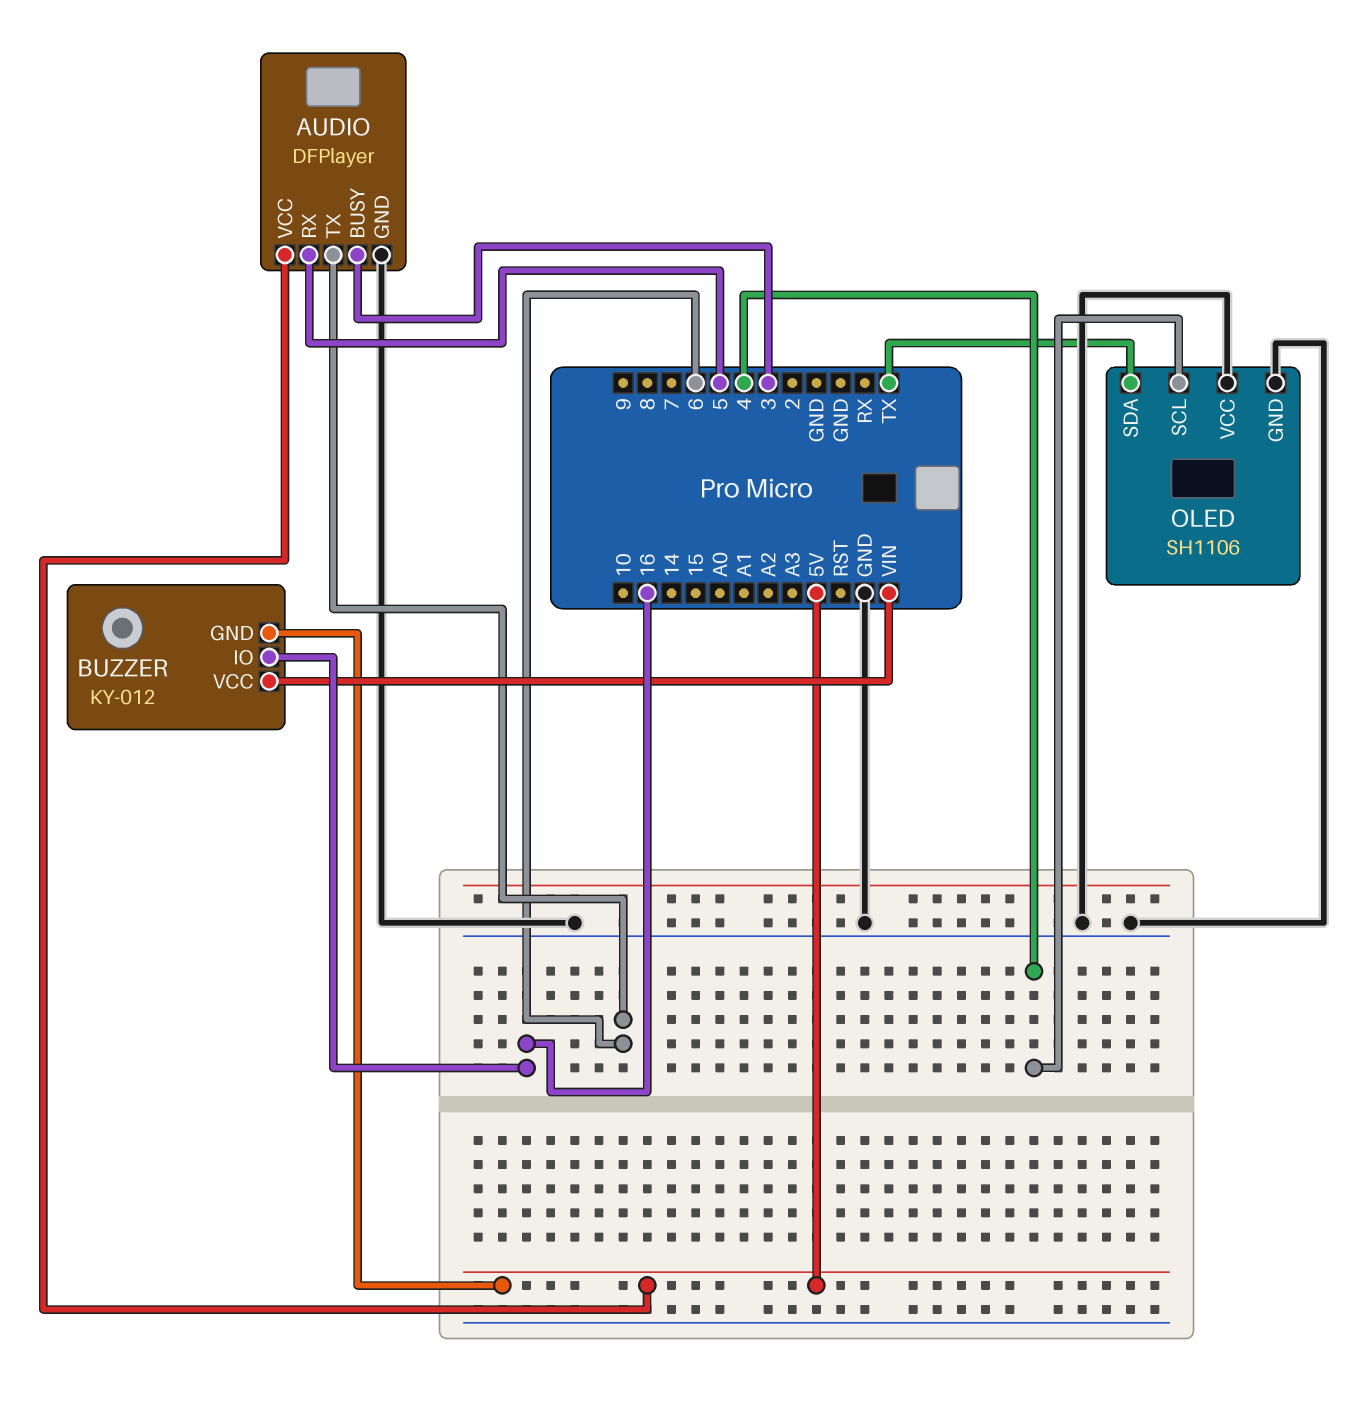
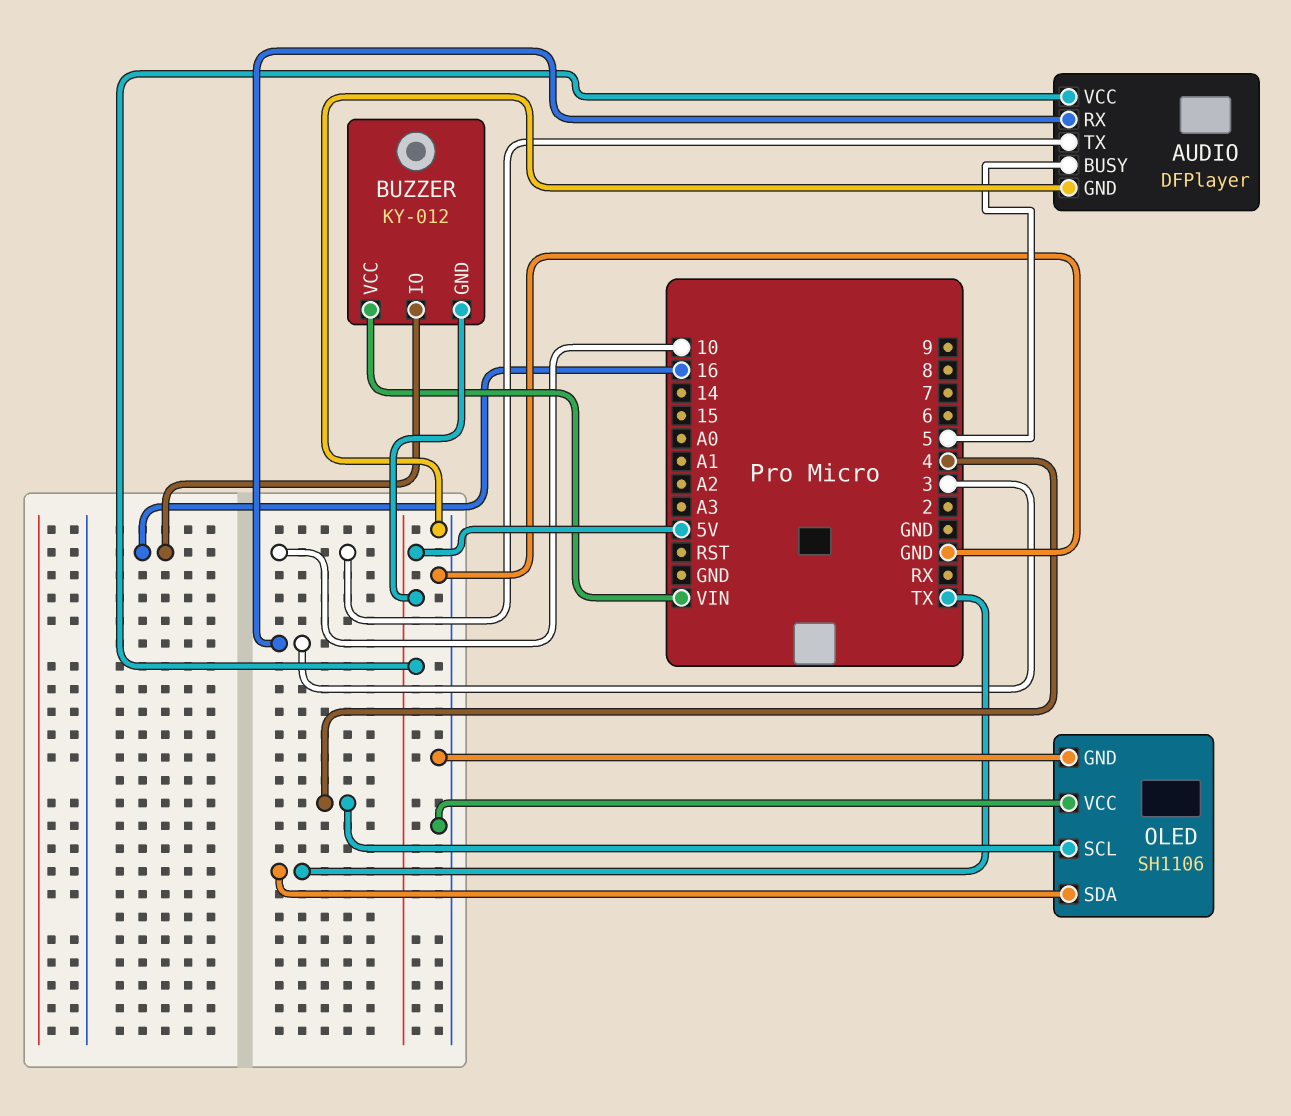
AUDIO pin BUSY: 3 -> 5
AUDIO pin RX: 5 -> 3
AUDIO pin TX: 6 -> 10

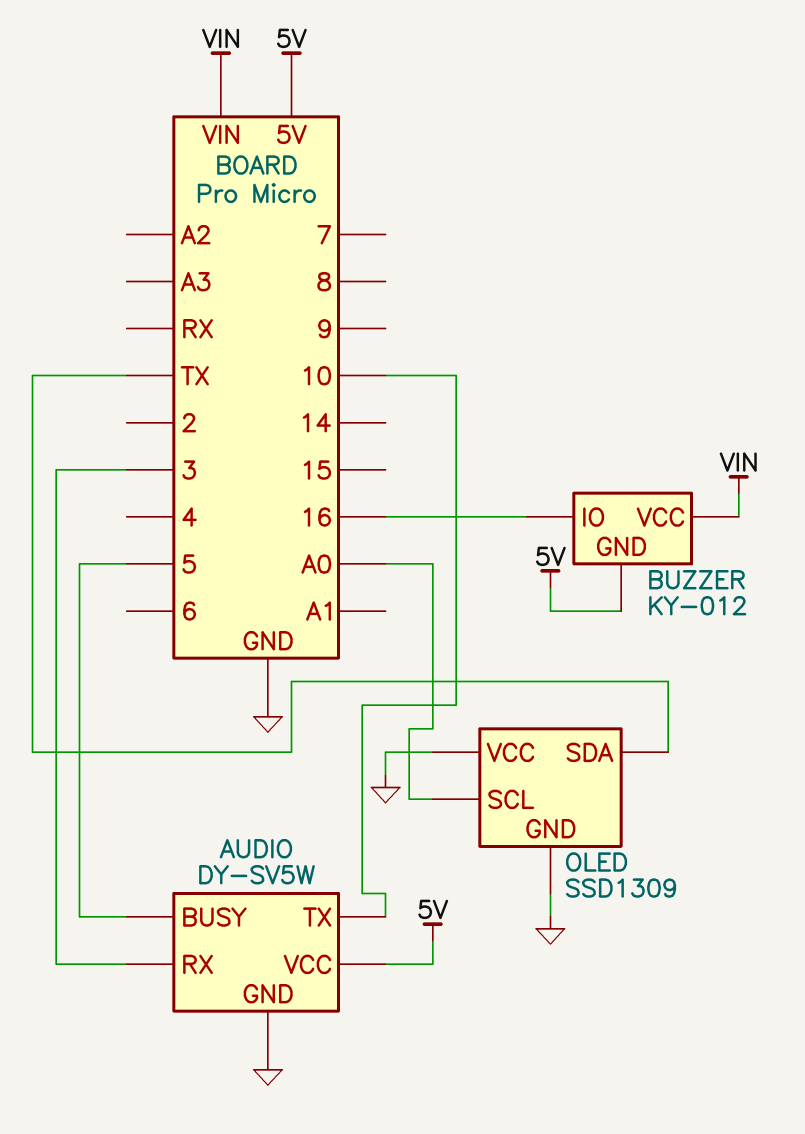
AUDIO: DFPlayer -> DY-SV5W
OLED: SH1106 -> SSD1309
OLED pin SCL: 4 -> A0

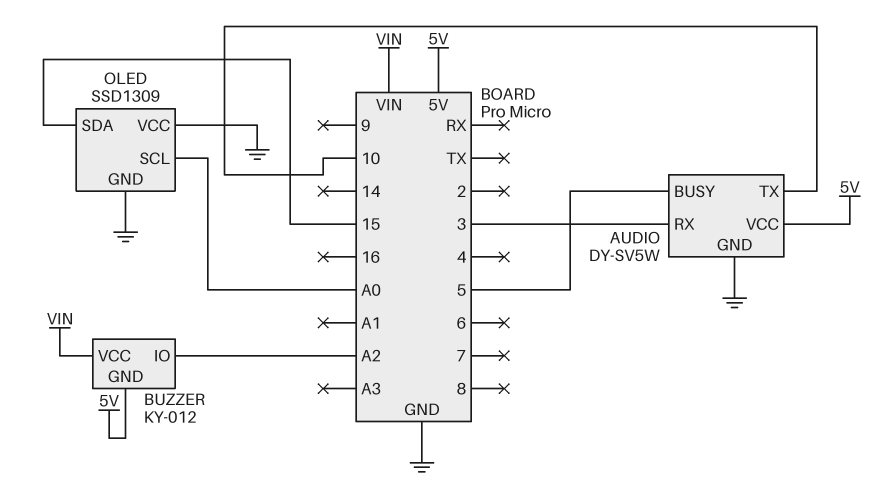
BUZZER pin IO: 16 -> A2
OLED pin SDA: TX -> 15

